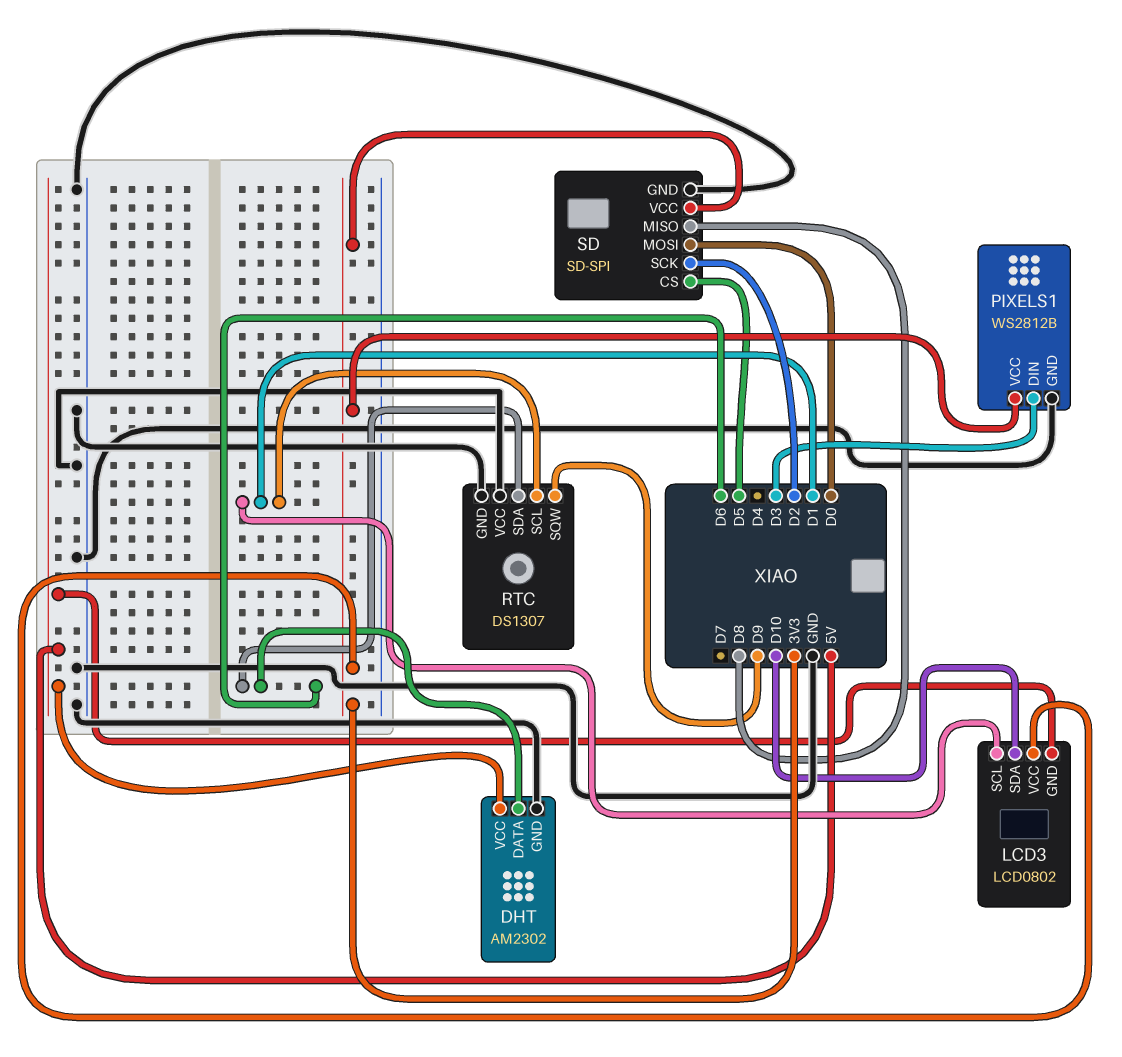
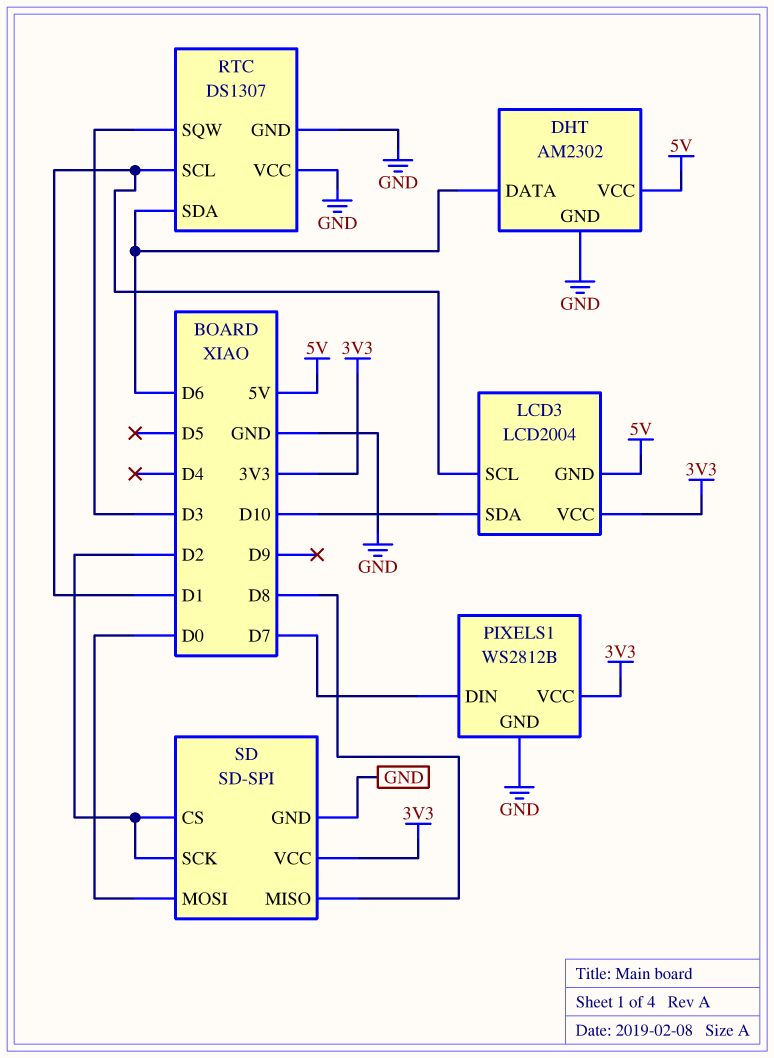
LCD3: LCD0802 -> LCD2004
PIXELS1 pin DIN: D3 -> D7
RTC pin SQW: D9 -> D3
SD pin CS: D5 -> D2

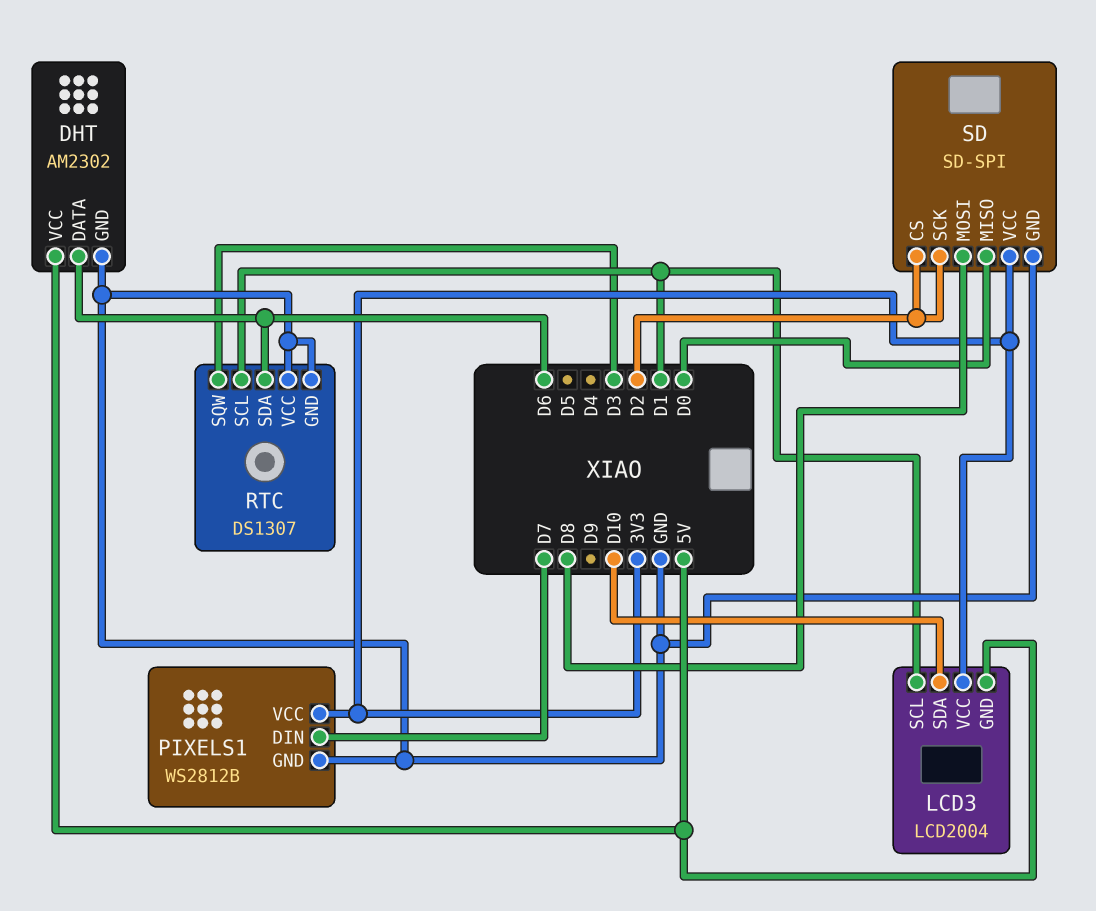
SD pin MISO: D8 -> D0
SD pin MOSI: D0 -> D8

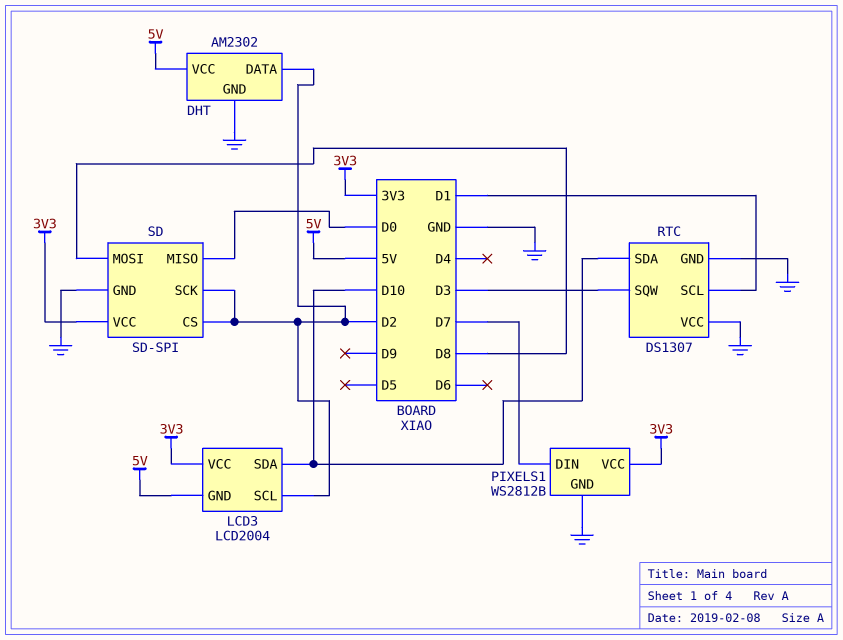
DHT pin DATA: D6 -> D2
LCD3 pin SCL: D1 -> D2
RTC pin SDA: D6 -> D10

